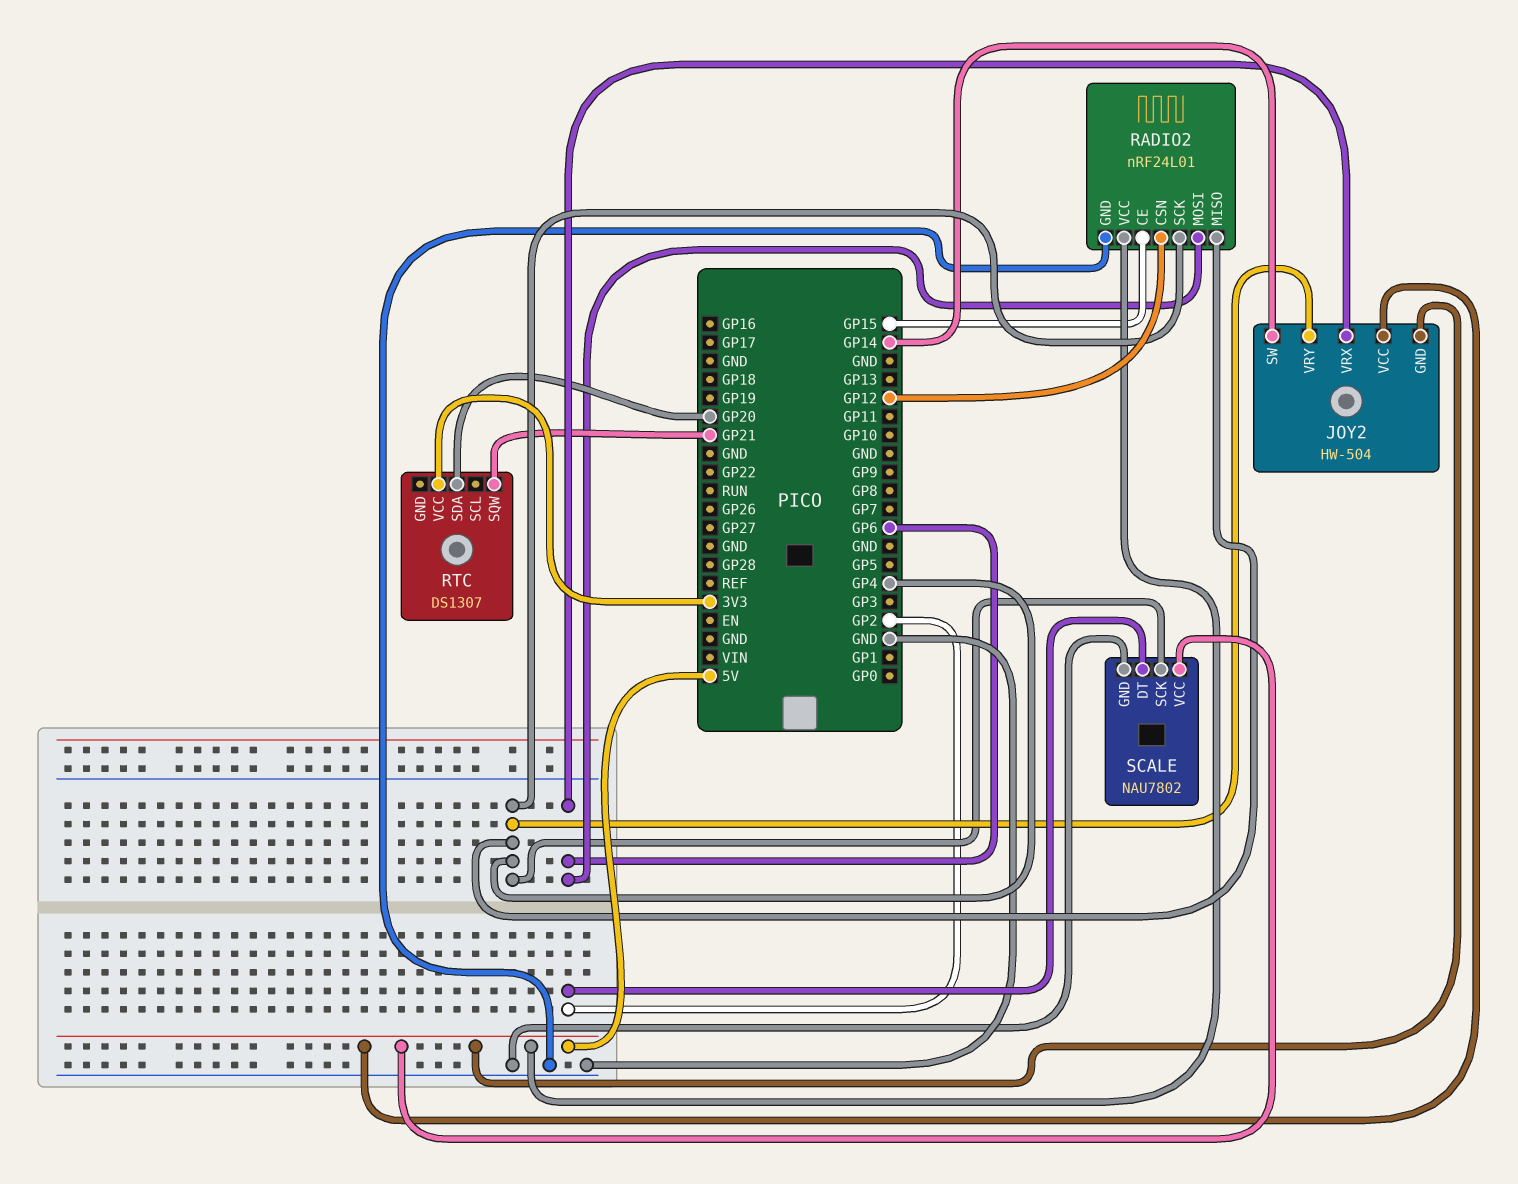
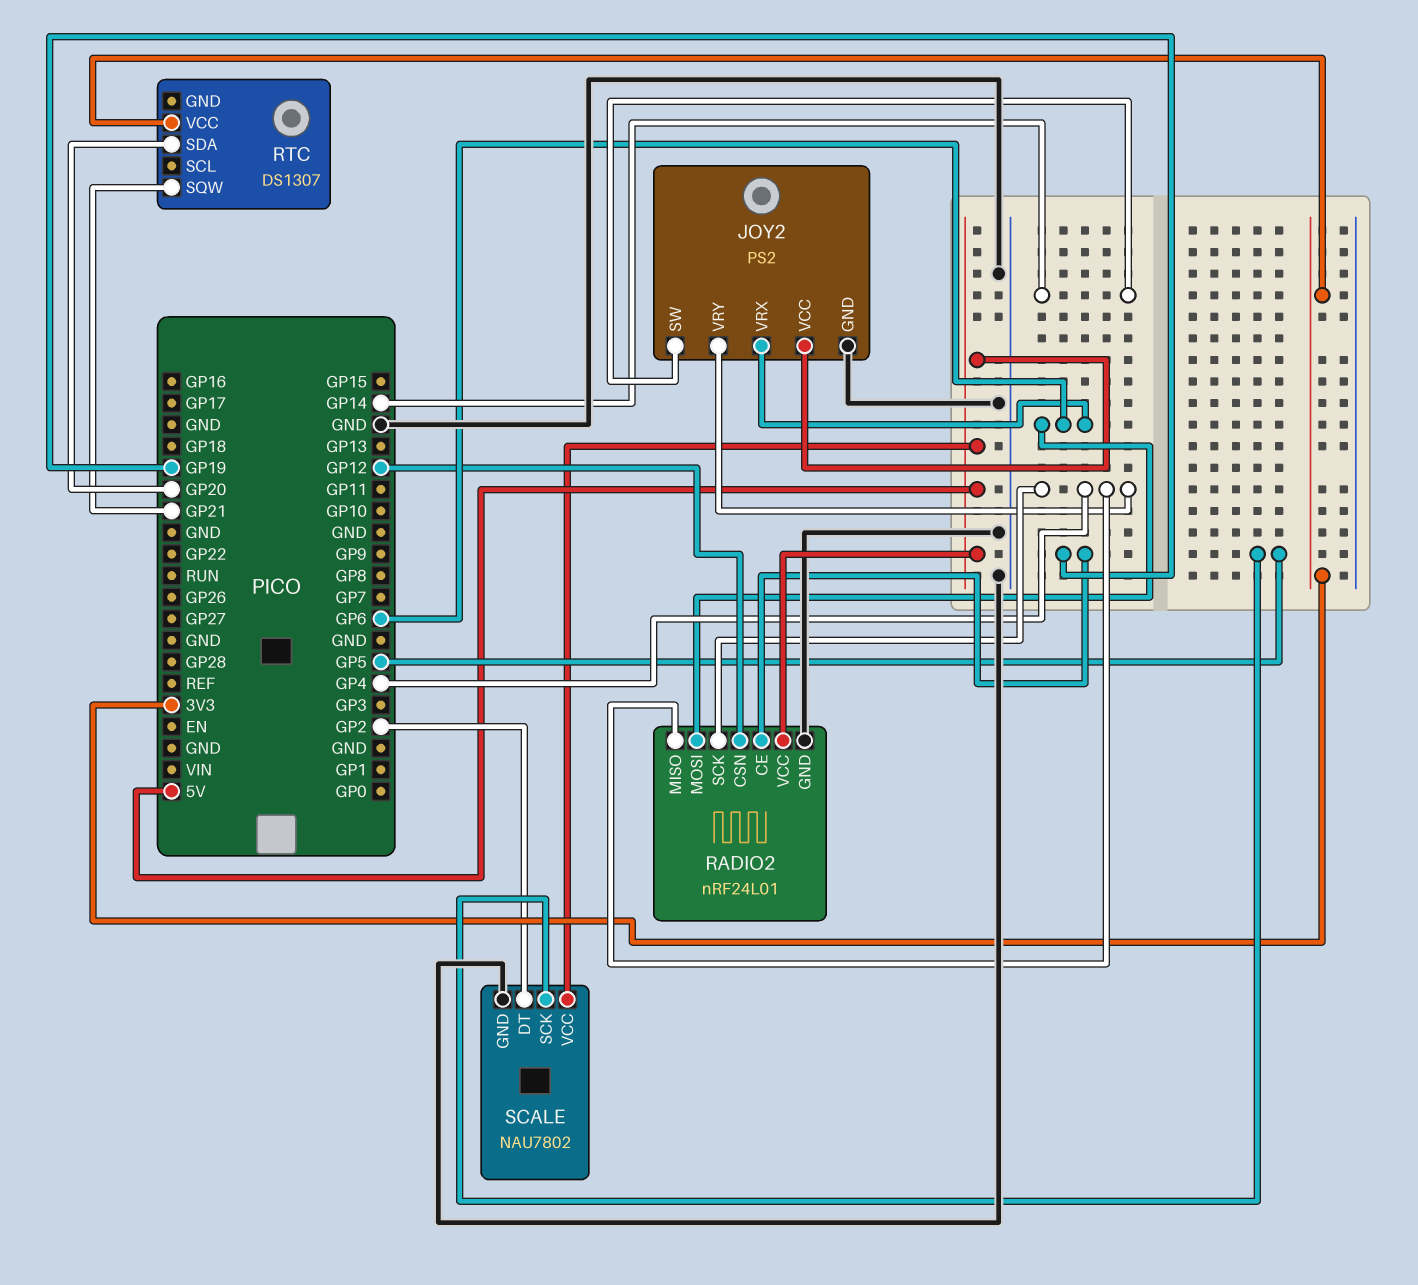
JOY2: HW-504 -> PS2
JOY2 pin GND: 5V -> GND
RADIO2 pin CE: GP15 -> GP19
SCALE pin SCK: GP4 -> GP5

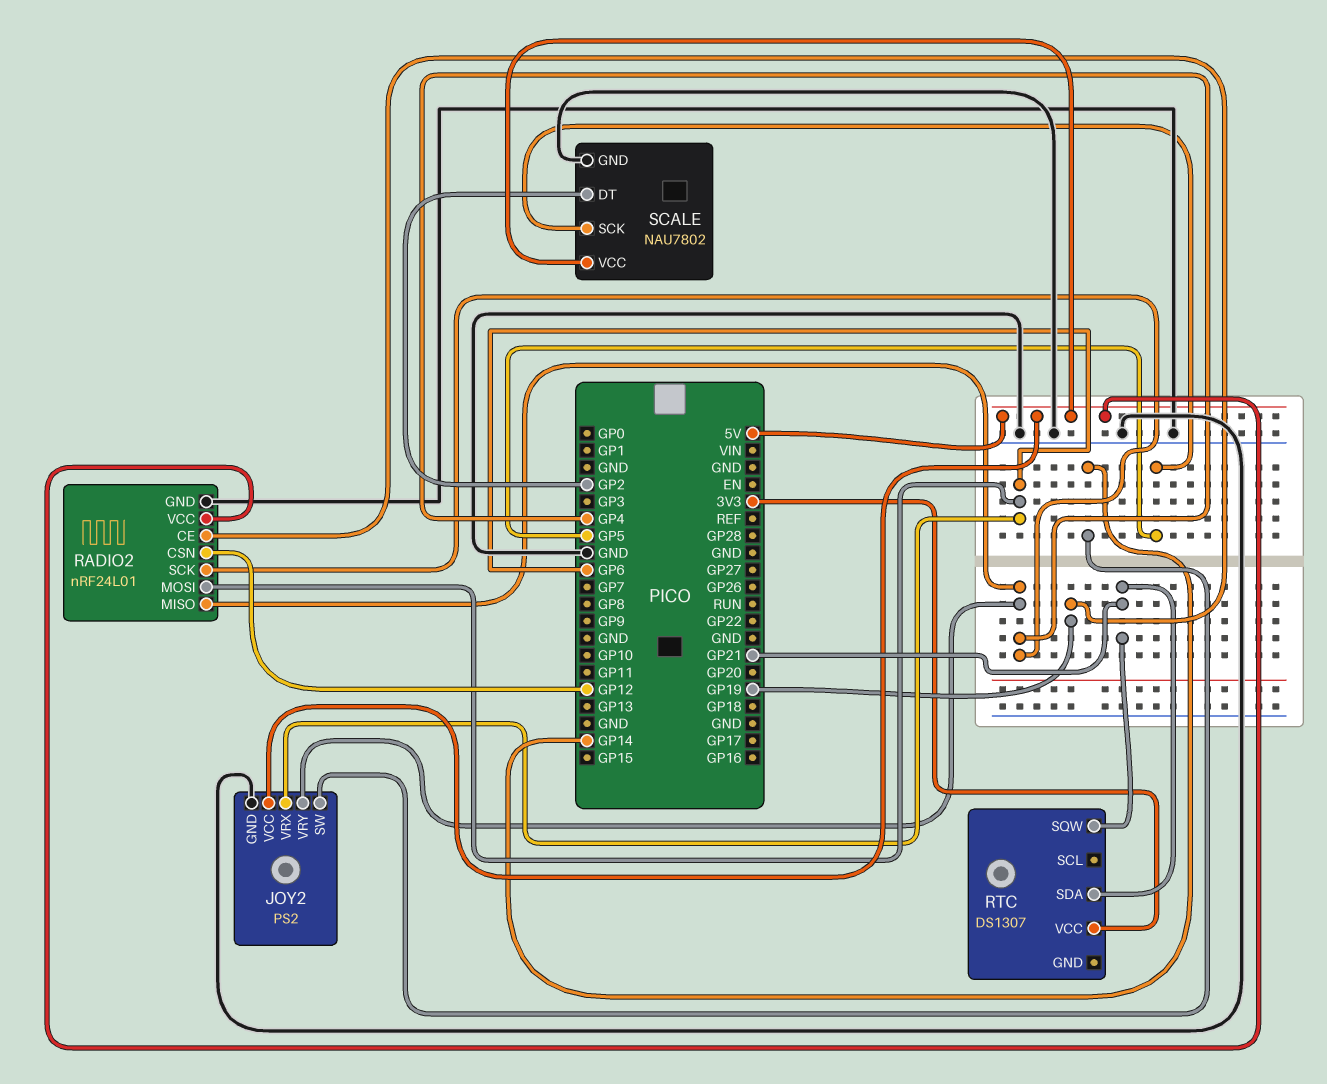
RTC pin SDA: GP20 -> GP21

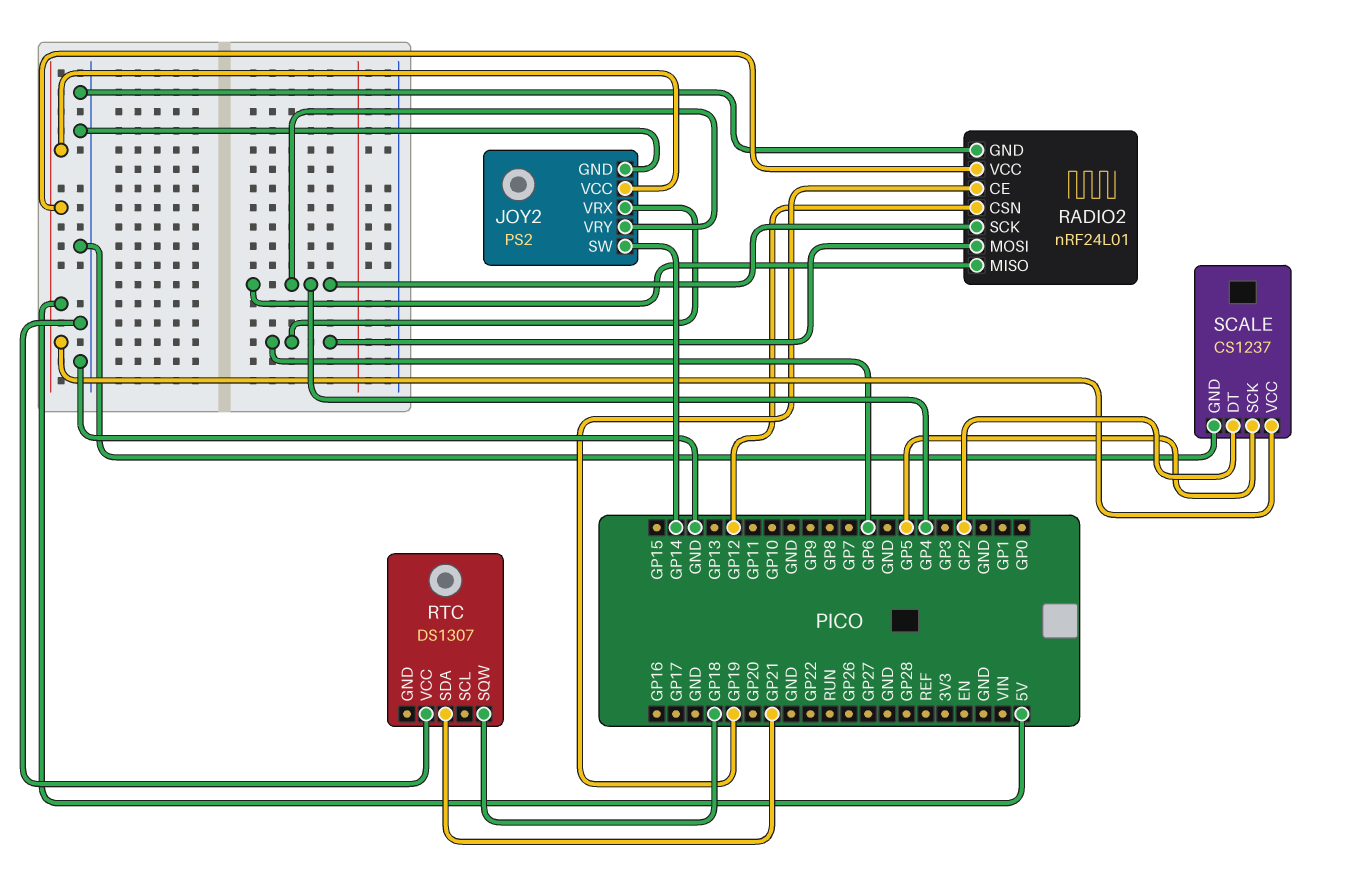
RTC pin SQW: GP21 -> GP18
RTC pin VCC: 3V3 -> GND
SCALE: NAU7802 -> CS1237

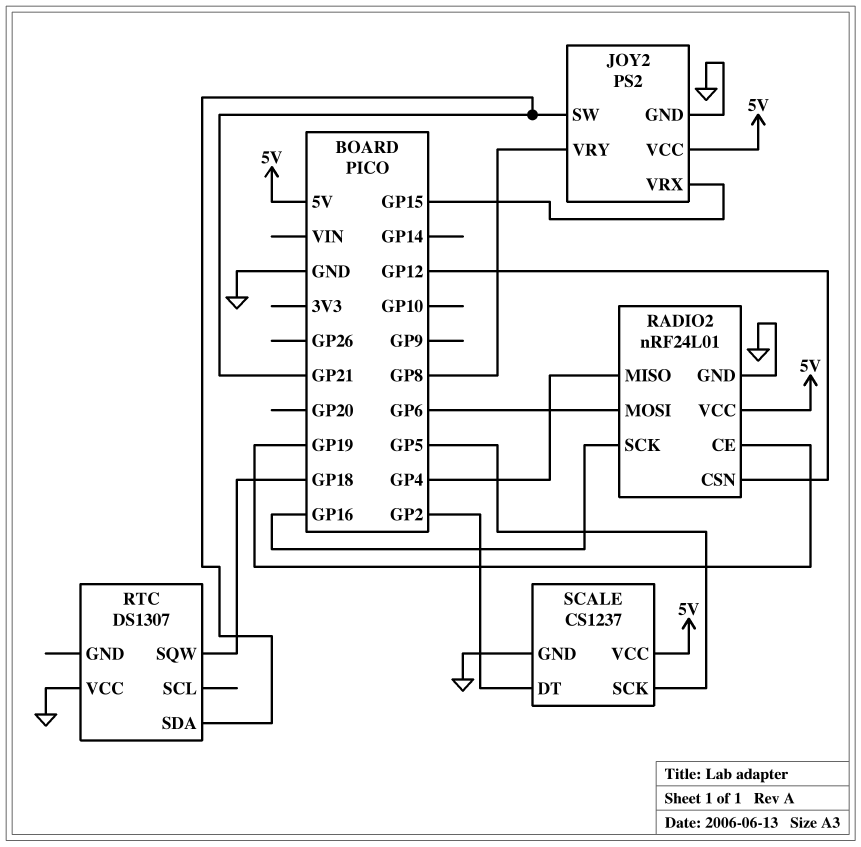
JOY2 pin SW: GP14 -> GP21
JOY2 pin VRX: GP6 -> GP15
JOY2 pin VRY: GP4 -> GP8
RADIO2 pin SCK: GP4 -> GP16

